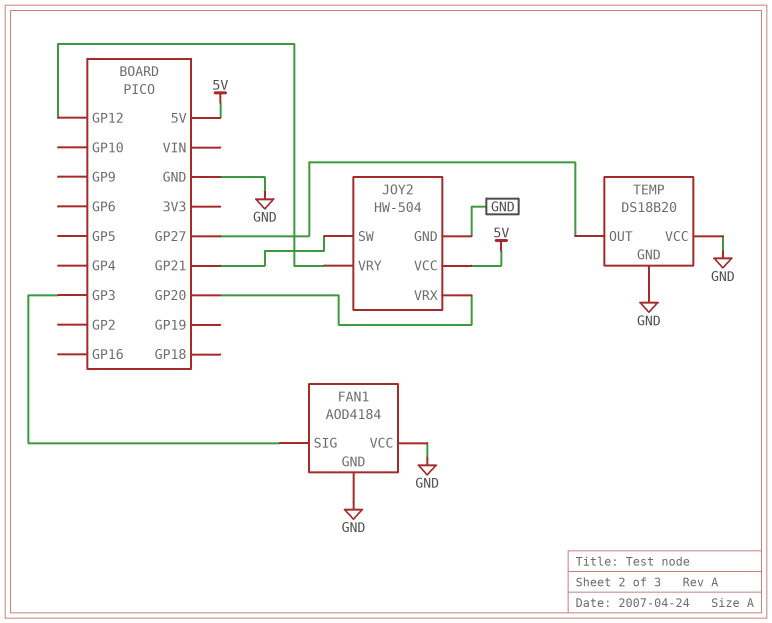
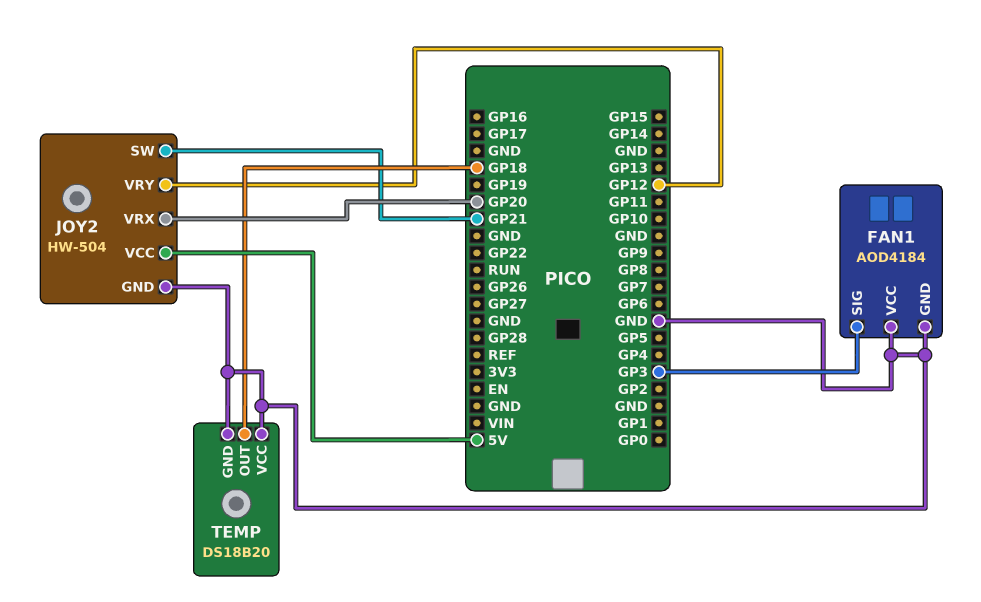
TEMP pin OUT: GP27 -> GP18

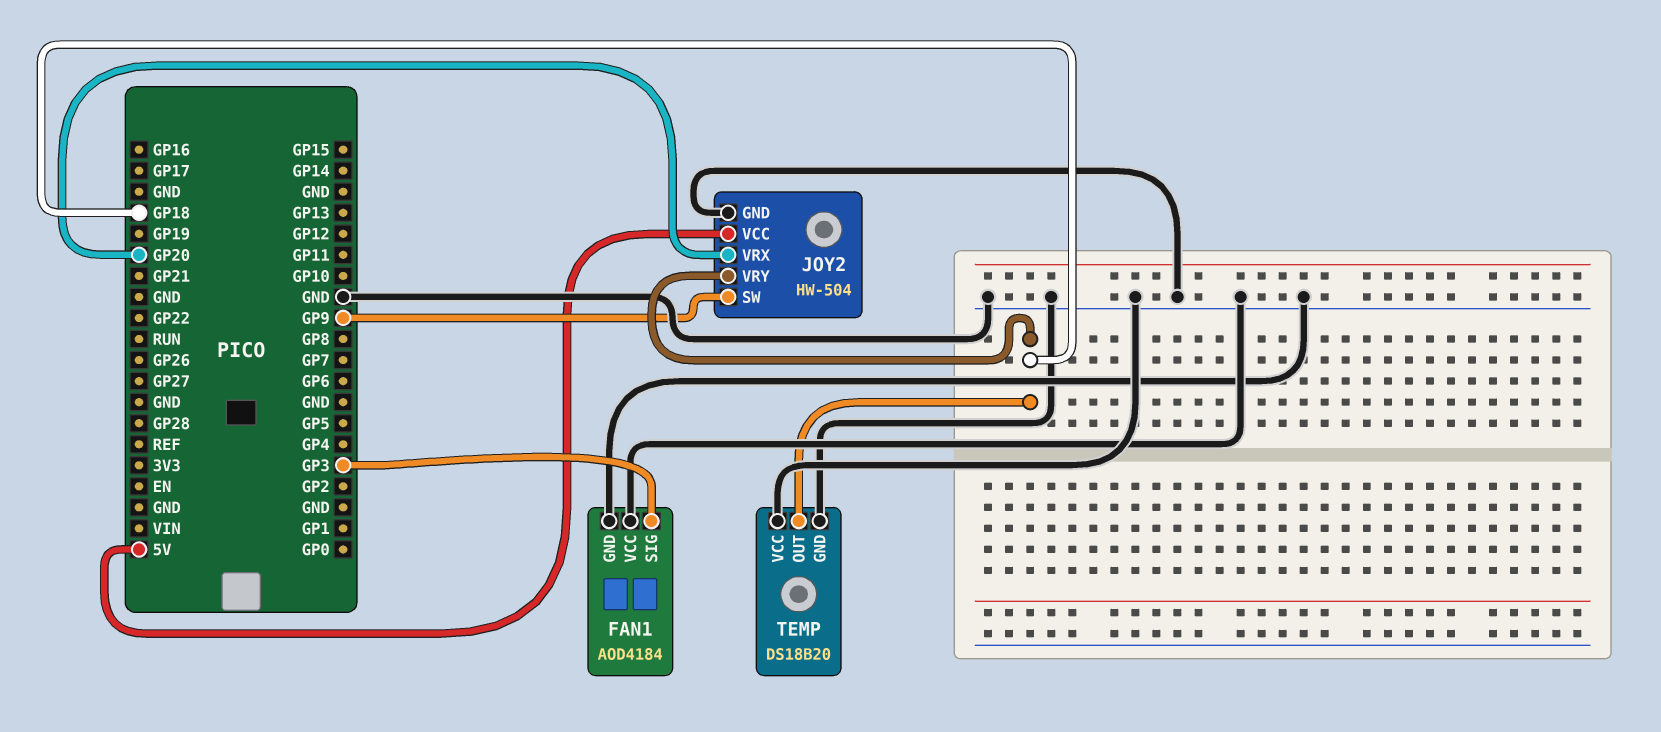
JOY2 pin SW: GP21 -> GP9
JOY2 pin VRY: GP12 -> GP18

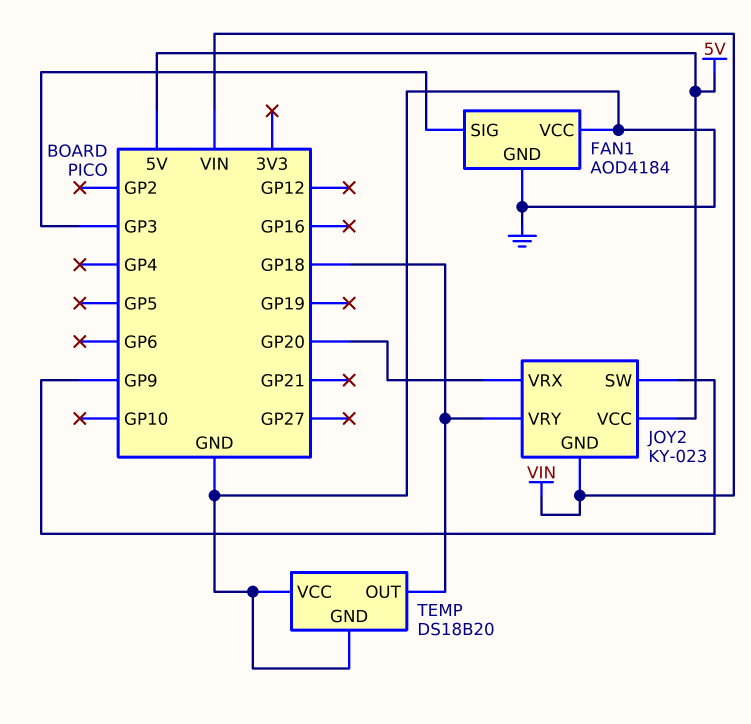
JOY2: HW-504 -> KY-023
JOY2 pin GND: GND -> VIN

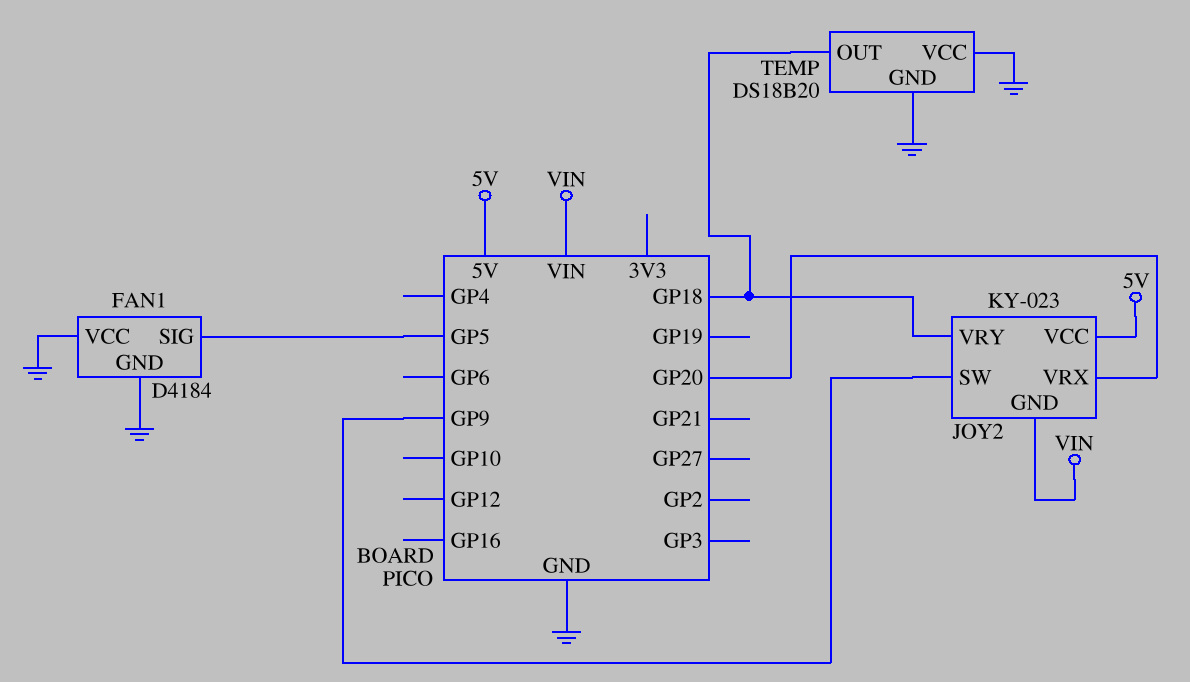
FAN1: AOD4184 -> D4184
FAN1 pin SIG: GP3 -> GP5

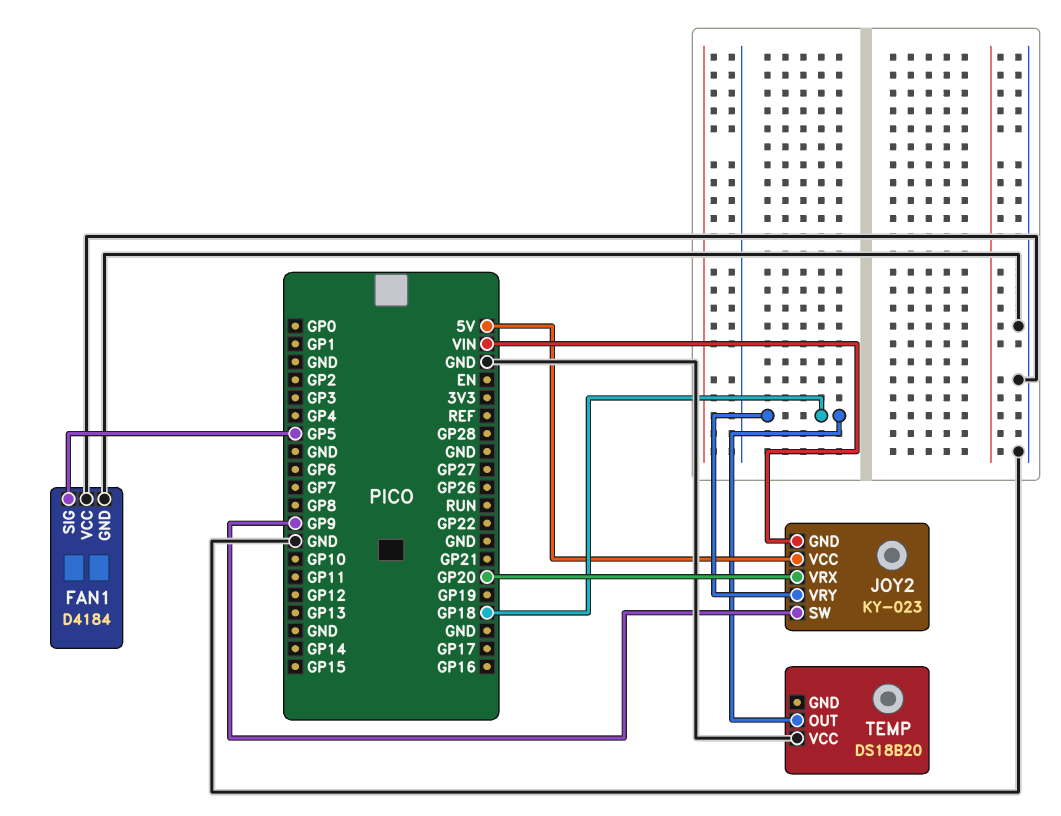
TEMP pin GND: GND -> none

